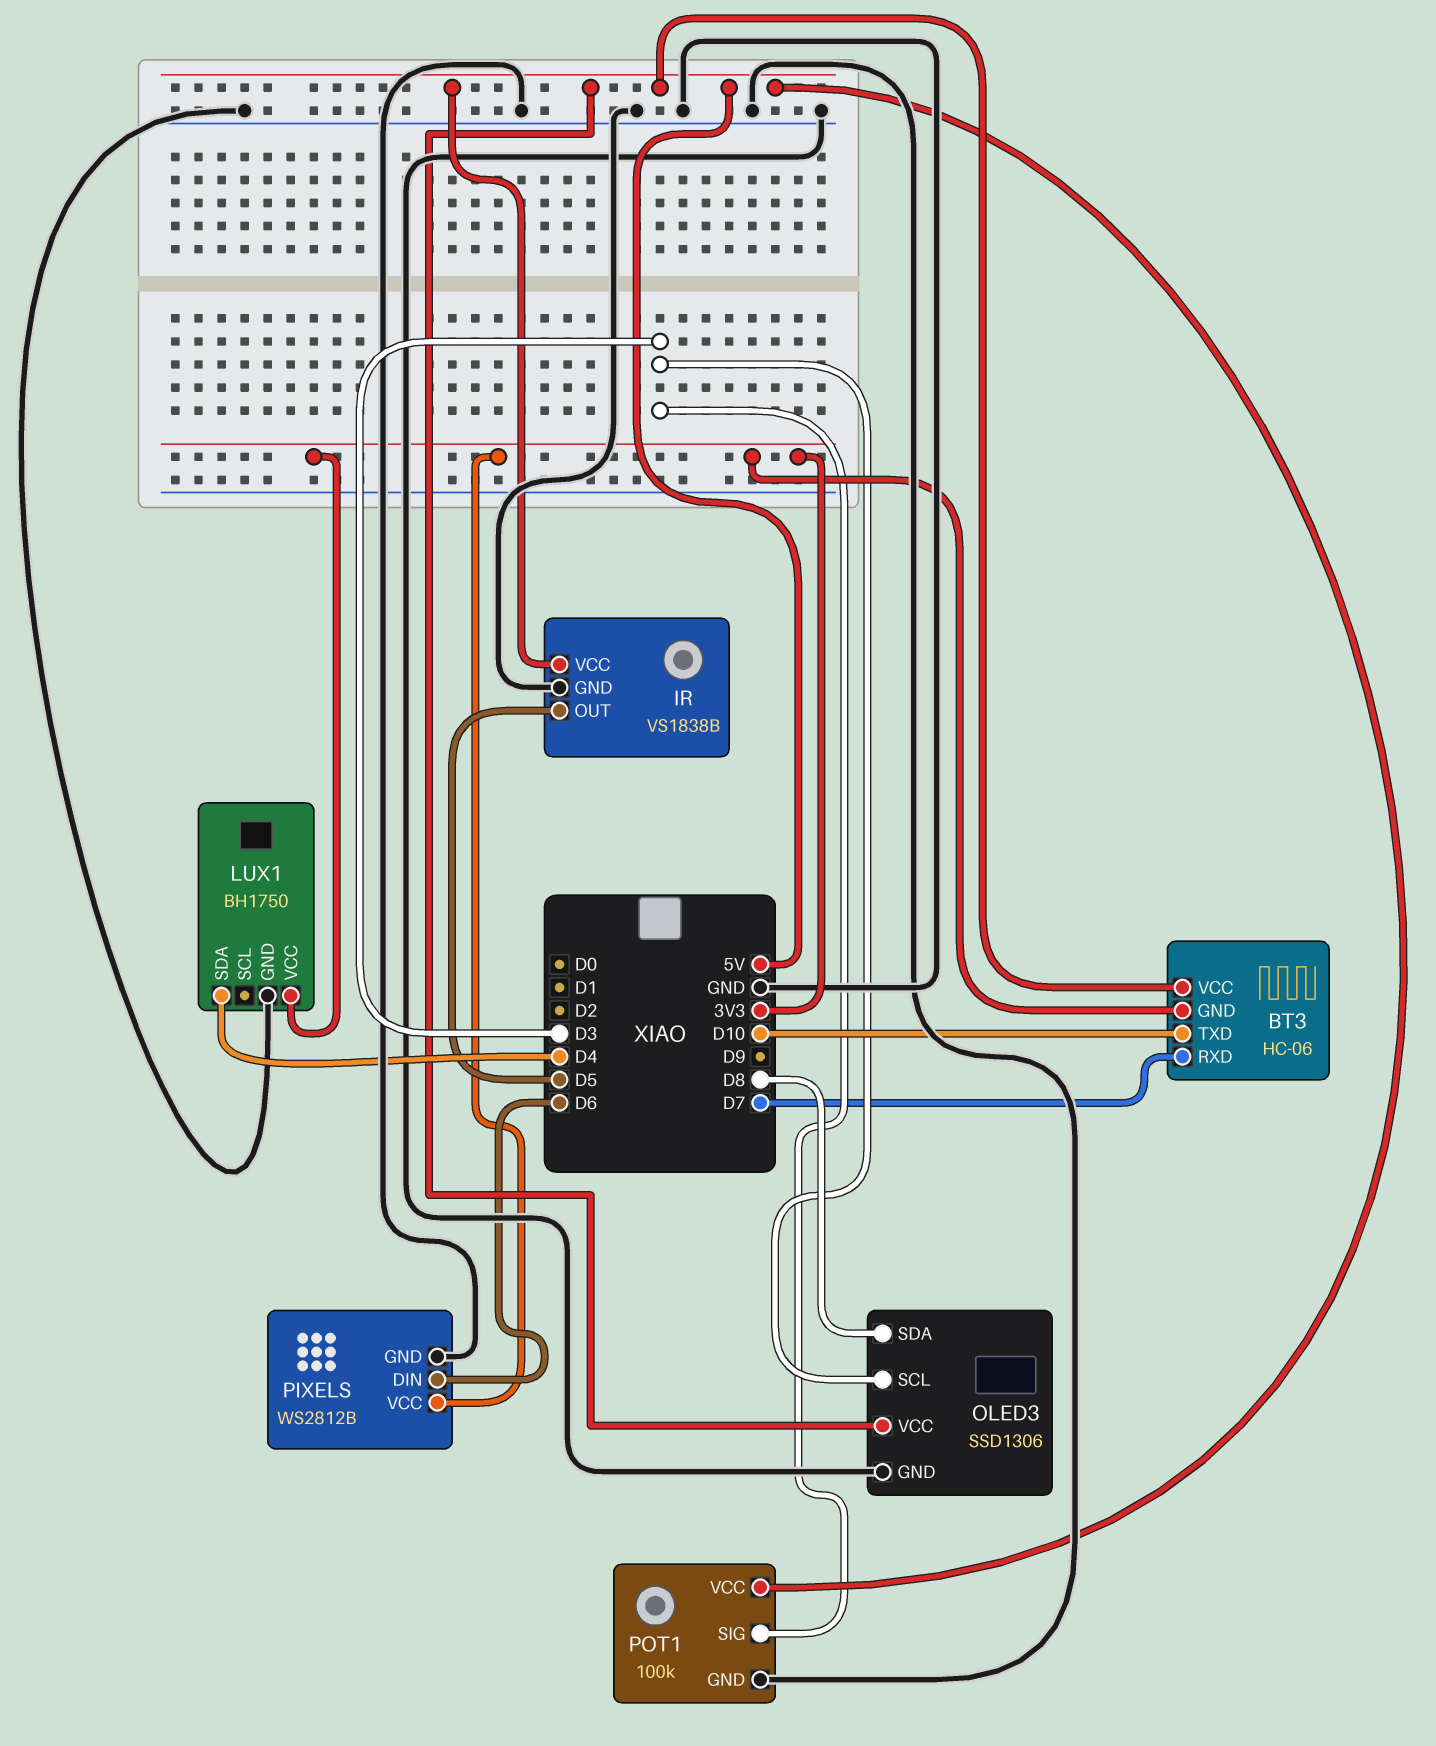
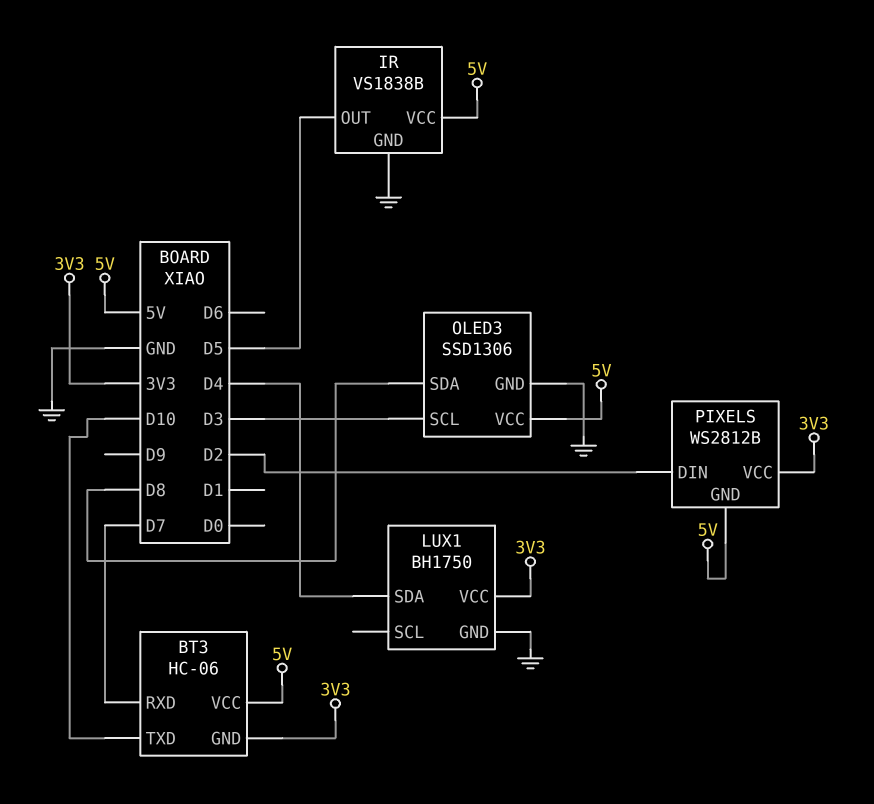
PIXELS pin DIN: D6 -> D2
PIXELS pin GND: GND -> 5V
POT1: 100k -> none
POT1 pin GND: GND -> none
POT1 pin SIG: D3 -> none
POT1 pin VCC: 5V -> none

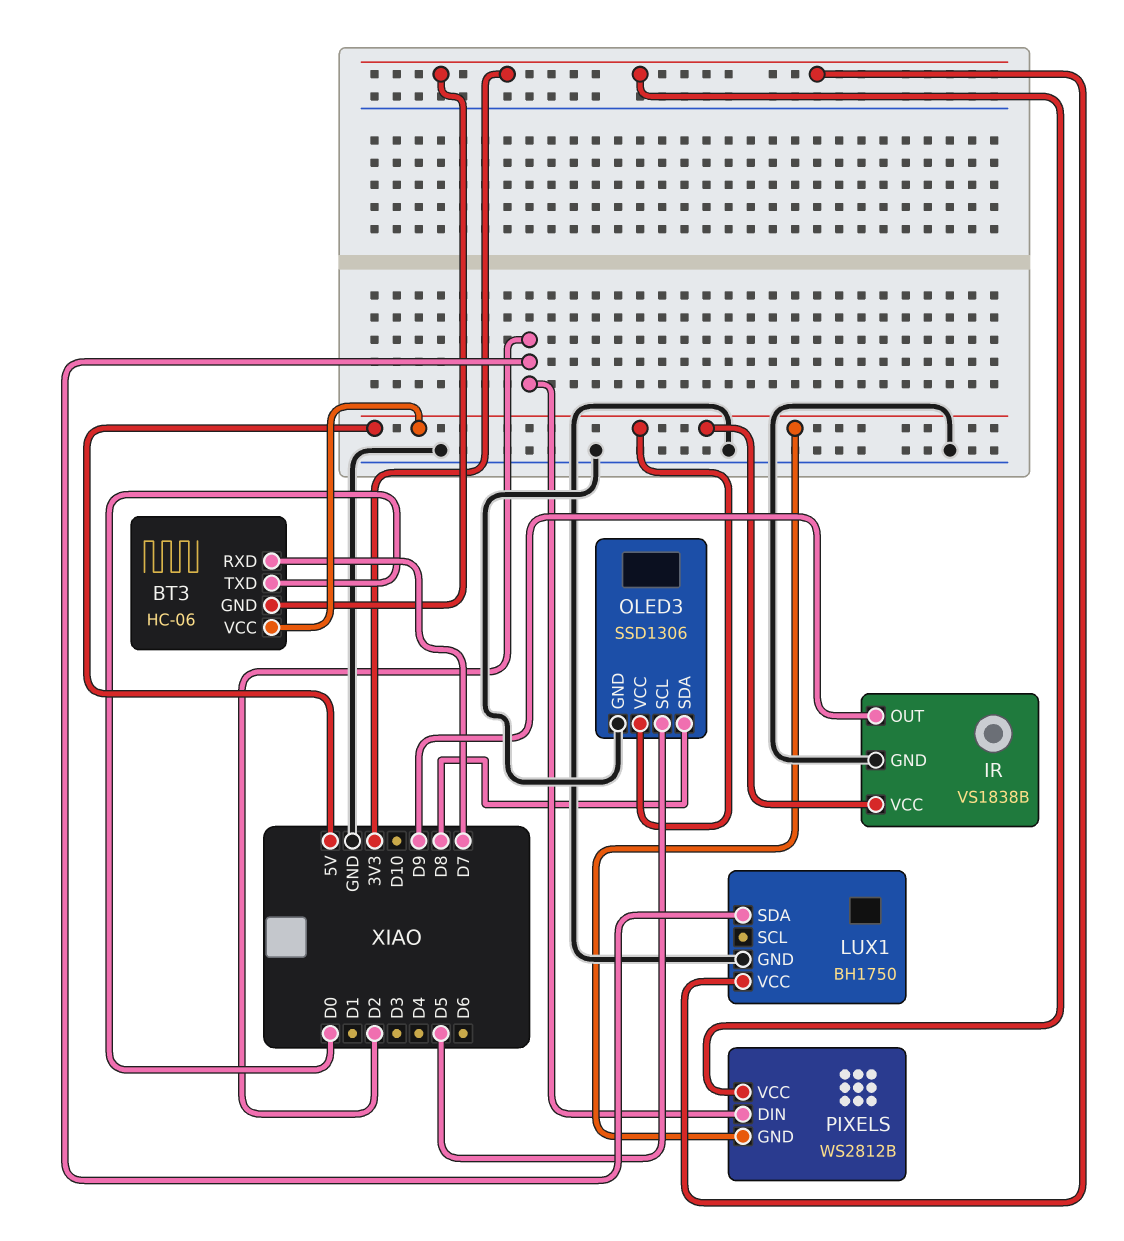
BT3 pin TXD: D10 -> D0
IR pin OUT: D5 -> D9
LUX1 pin SDA: D4 -> D2
OLED3 pin SCL: D3 -> D5

